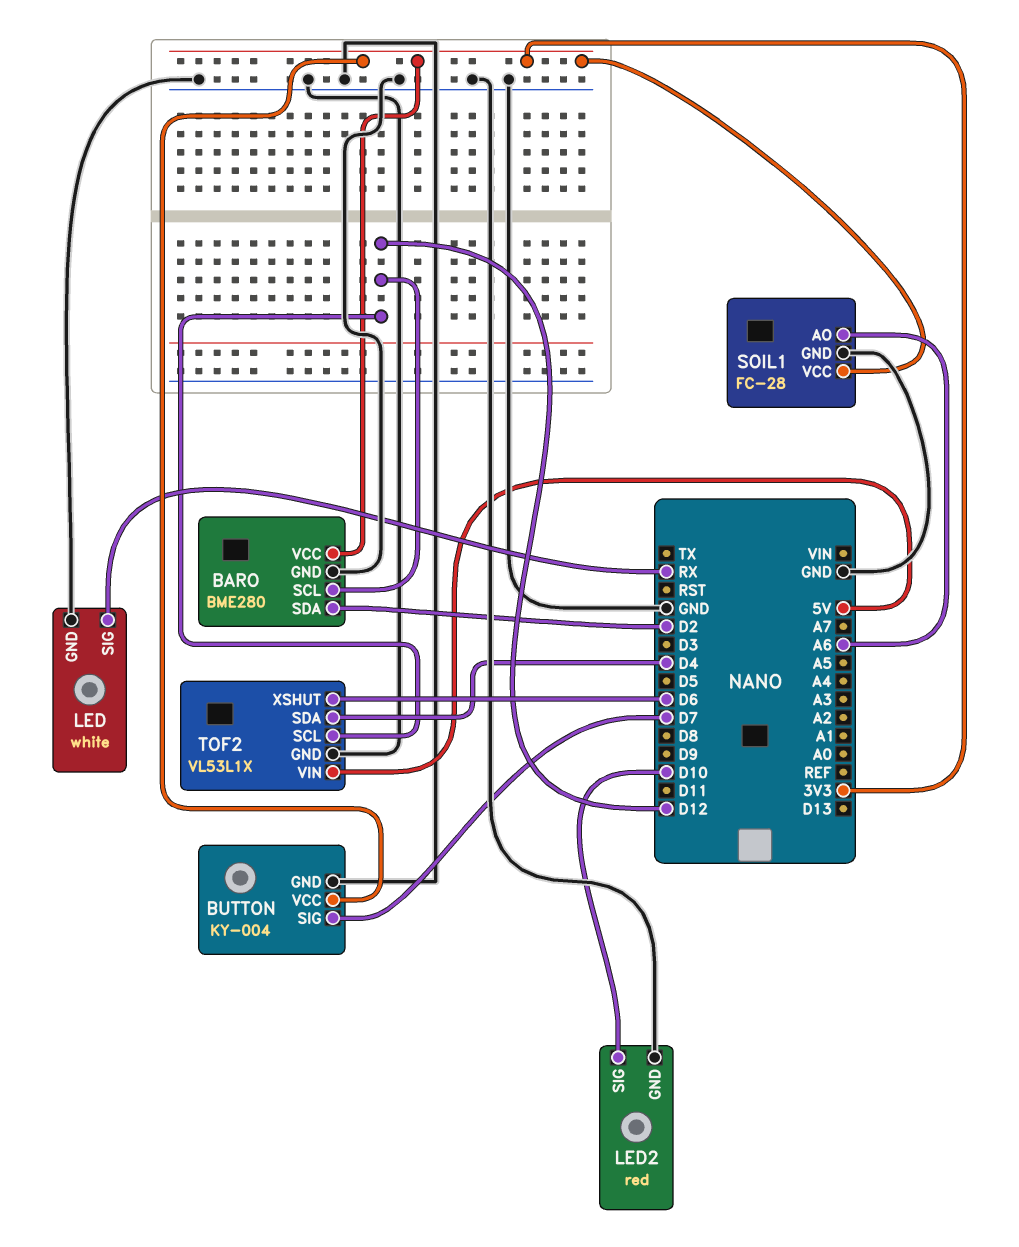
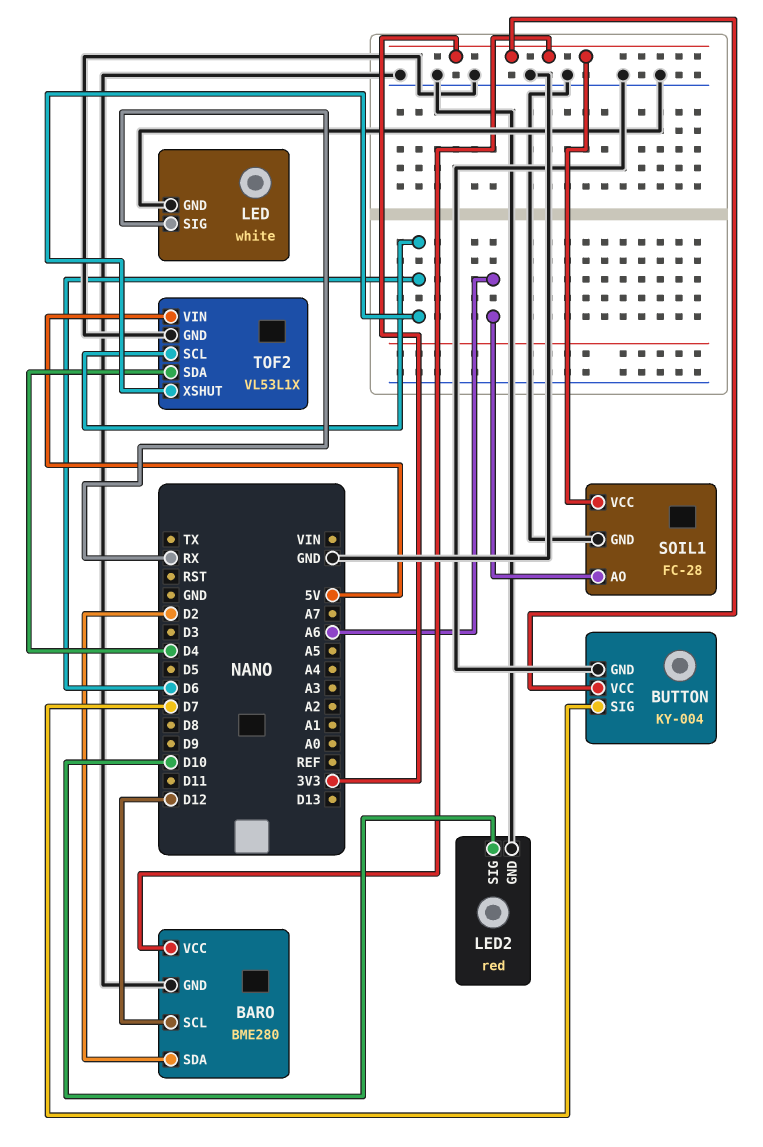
TOF2 pin SCL: D12 -> D6

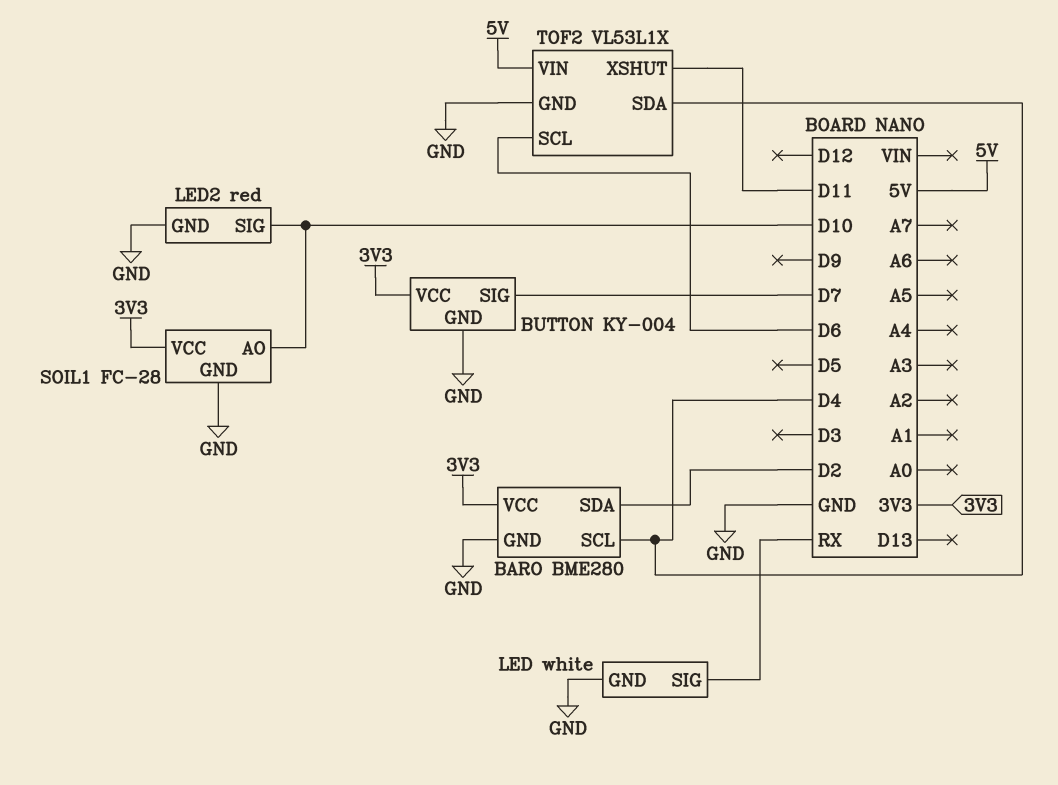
BARO pin SCL: D12 -> D4
SOIL1 pin AO: A6 -> D10
TOF2 pin XSHUT: D6 -> D11

